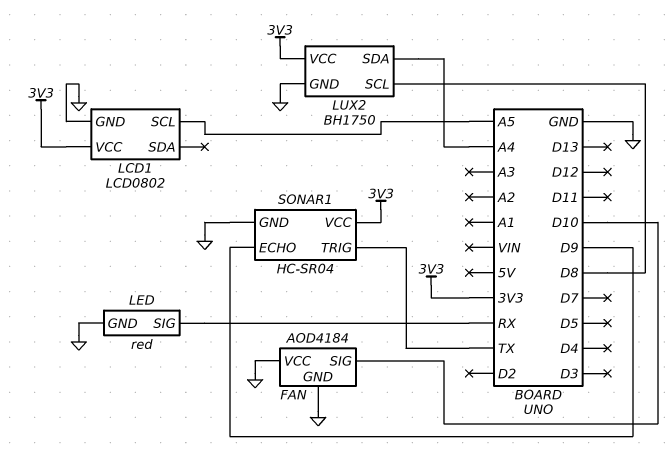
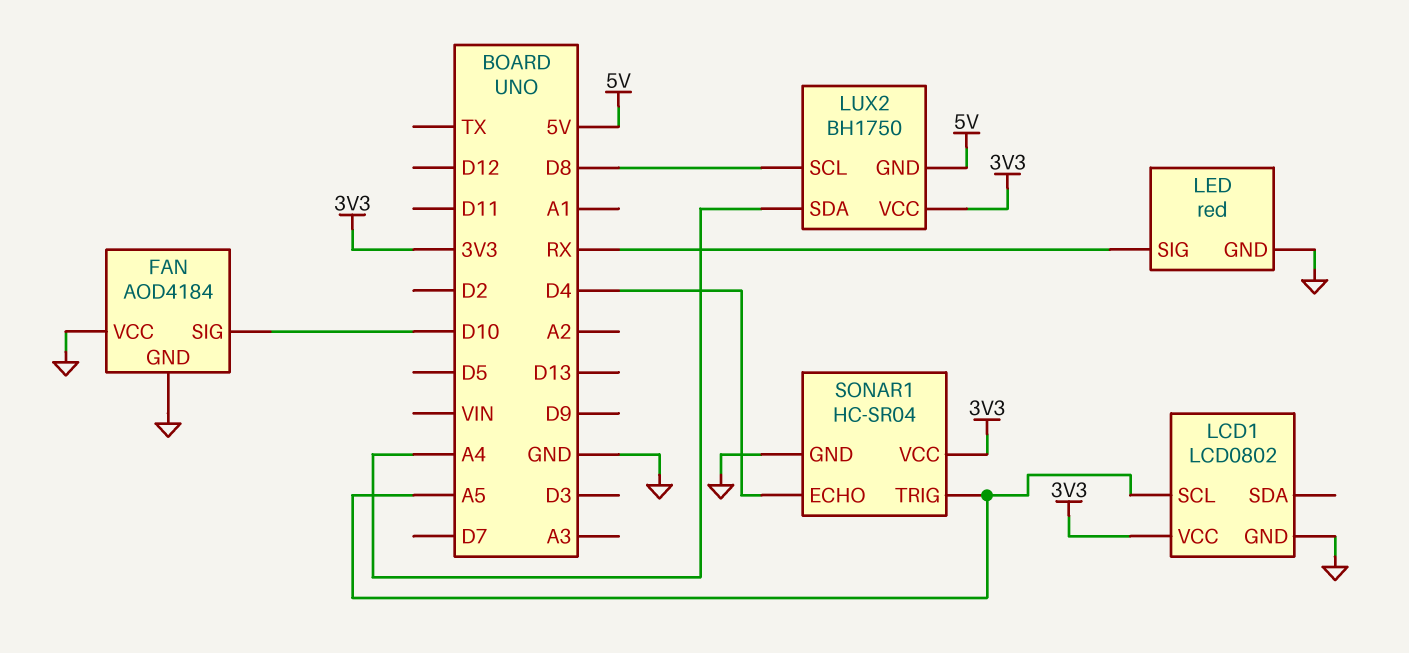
LUX2 pin GND: GND -> 5V
SONAR1 pin ECHO: D9 -> D4
SONAR1 pin TRIG: TX -> A5

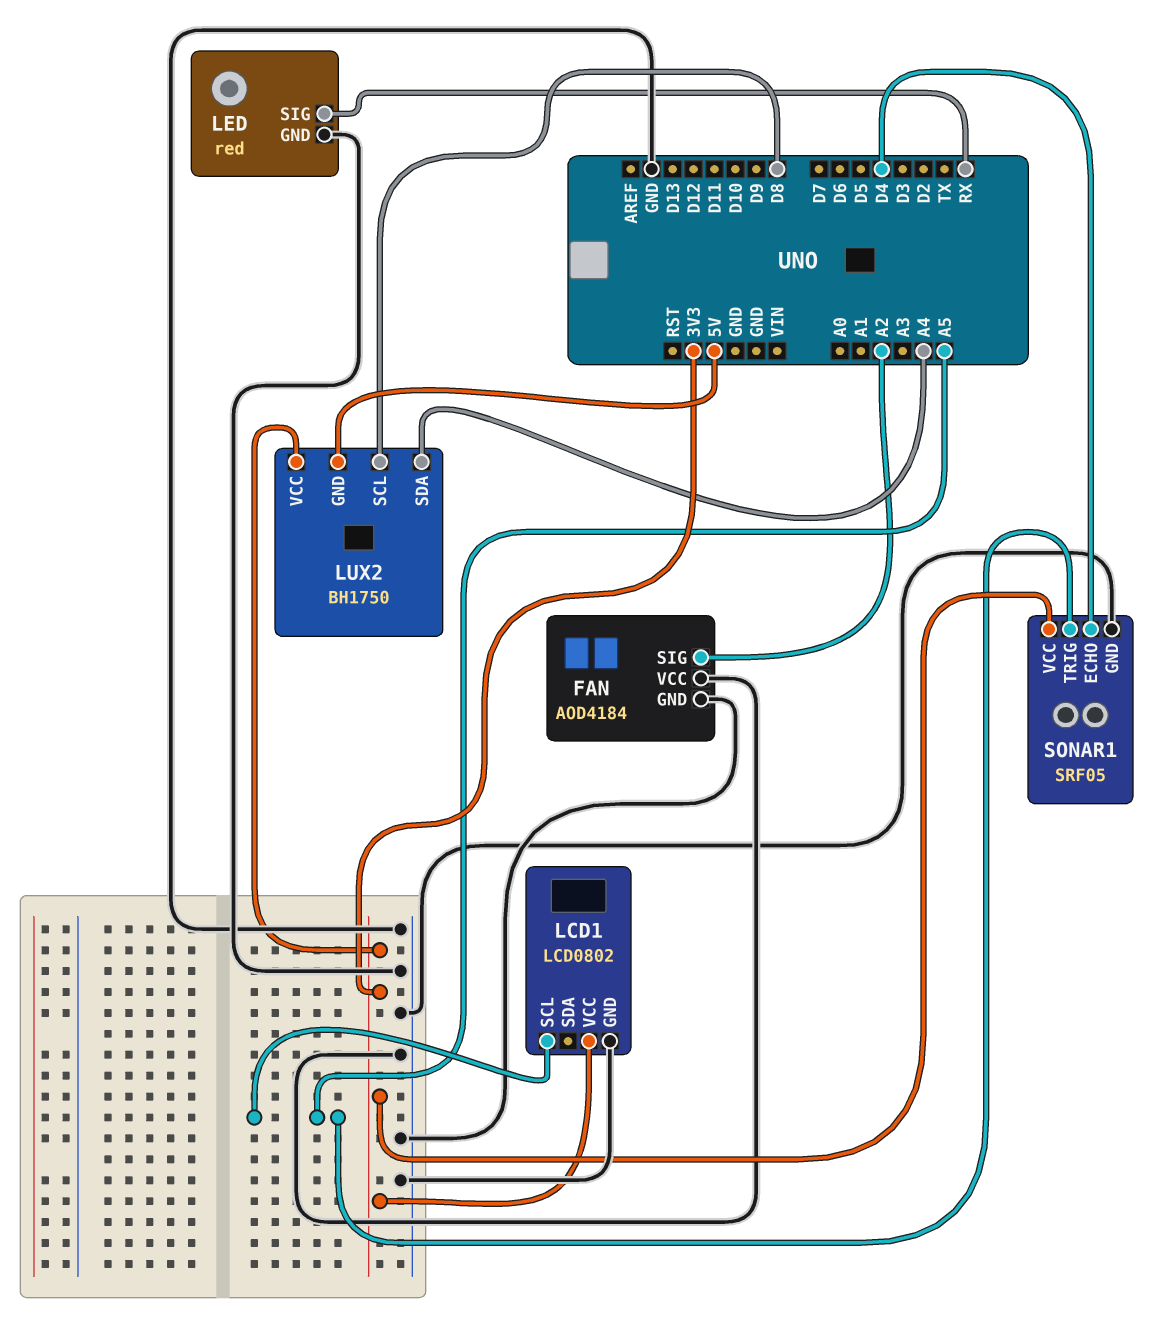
FAN pin SIG: D10 -> A2
SONAR1: HC-SR04 -> SRF05

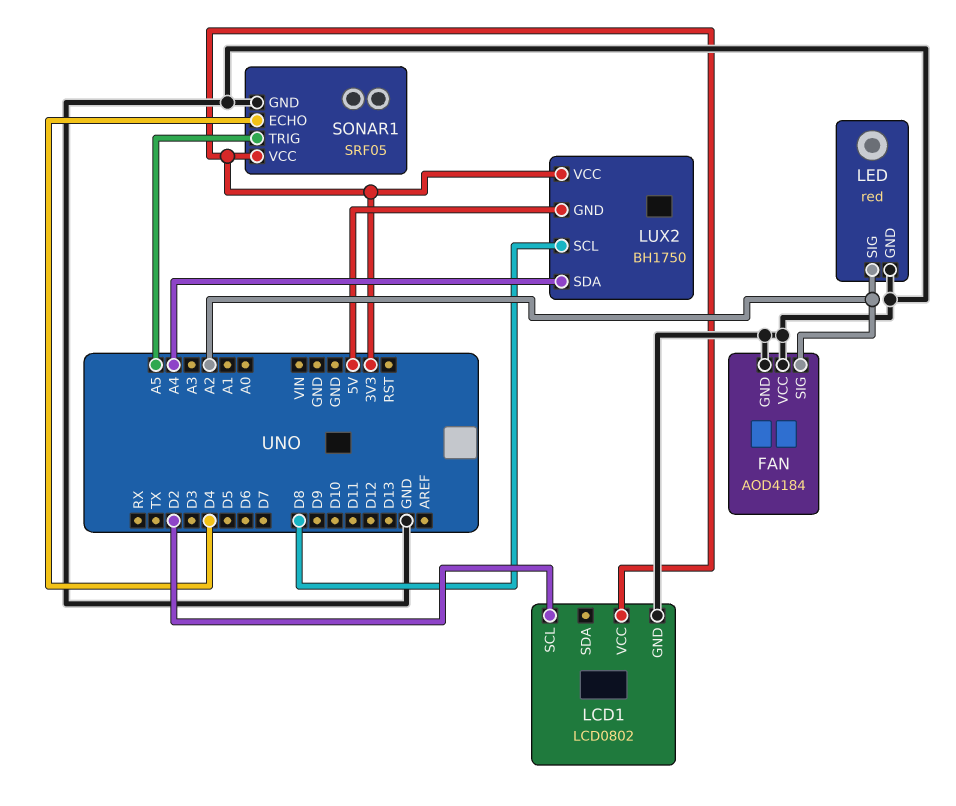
LCD1 pin SCL: A5 -> D2
LED pin SIG: RX -> A2

